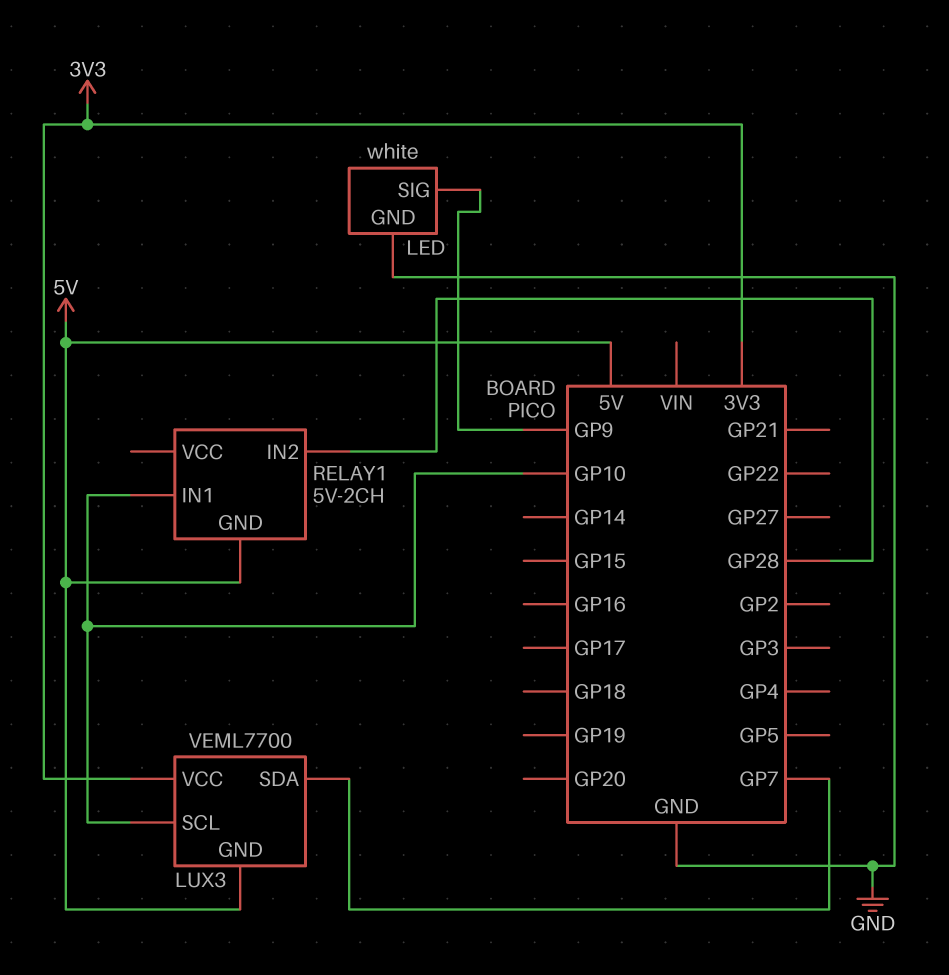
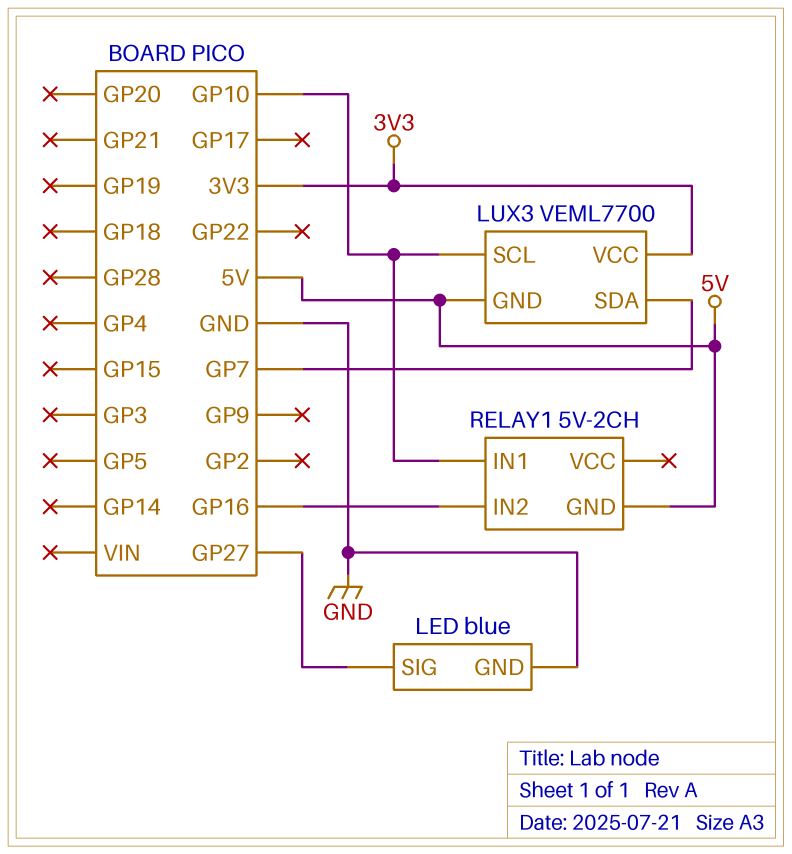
LED: white -> blue
LED pin SIG: GP9 -> GP27
RELAY1 pin IN2: GP28 -> GP16

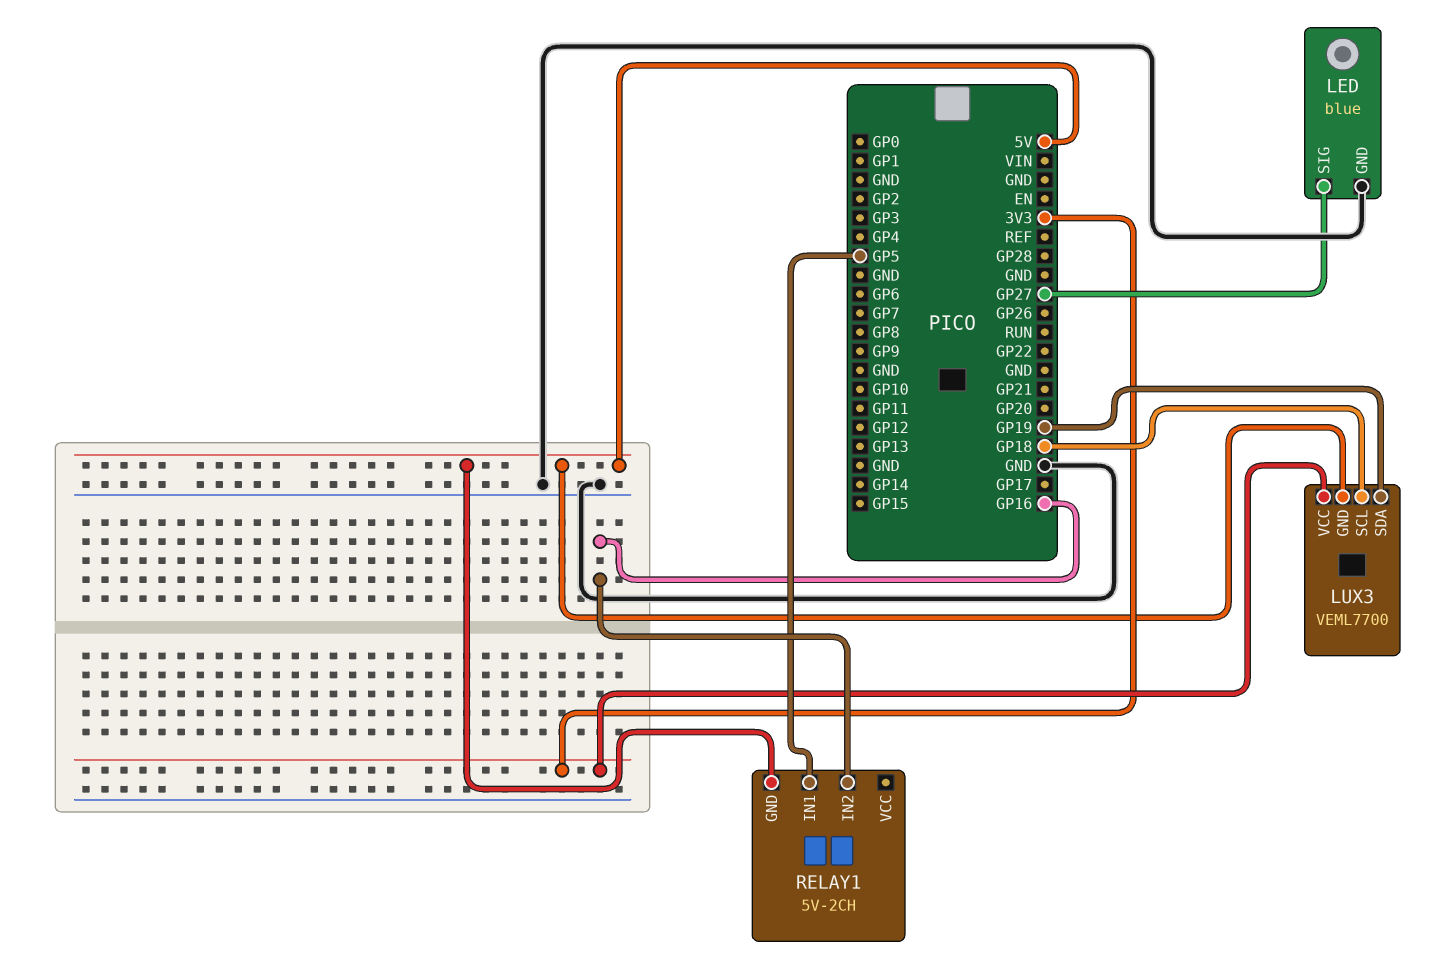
LUX3 pin SCL: GP10 -> GP18
LUX3 pin SDA: GP7 -> GP19
RELAY1 pin IN1: GP10 -> GP5

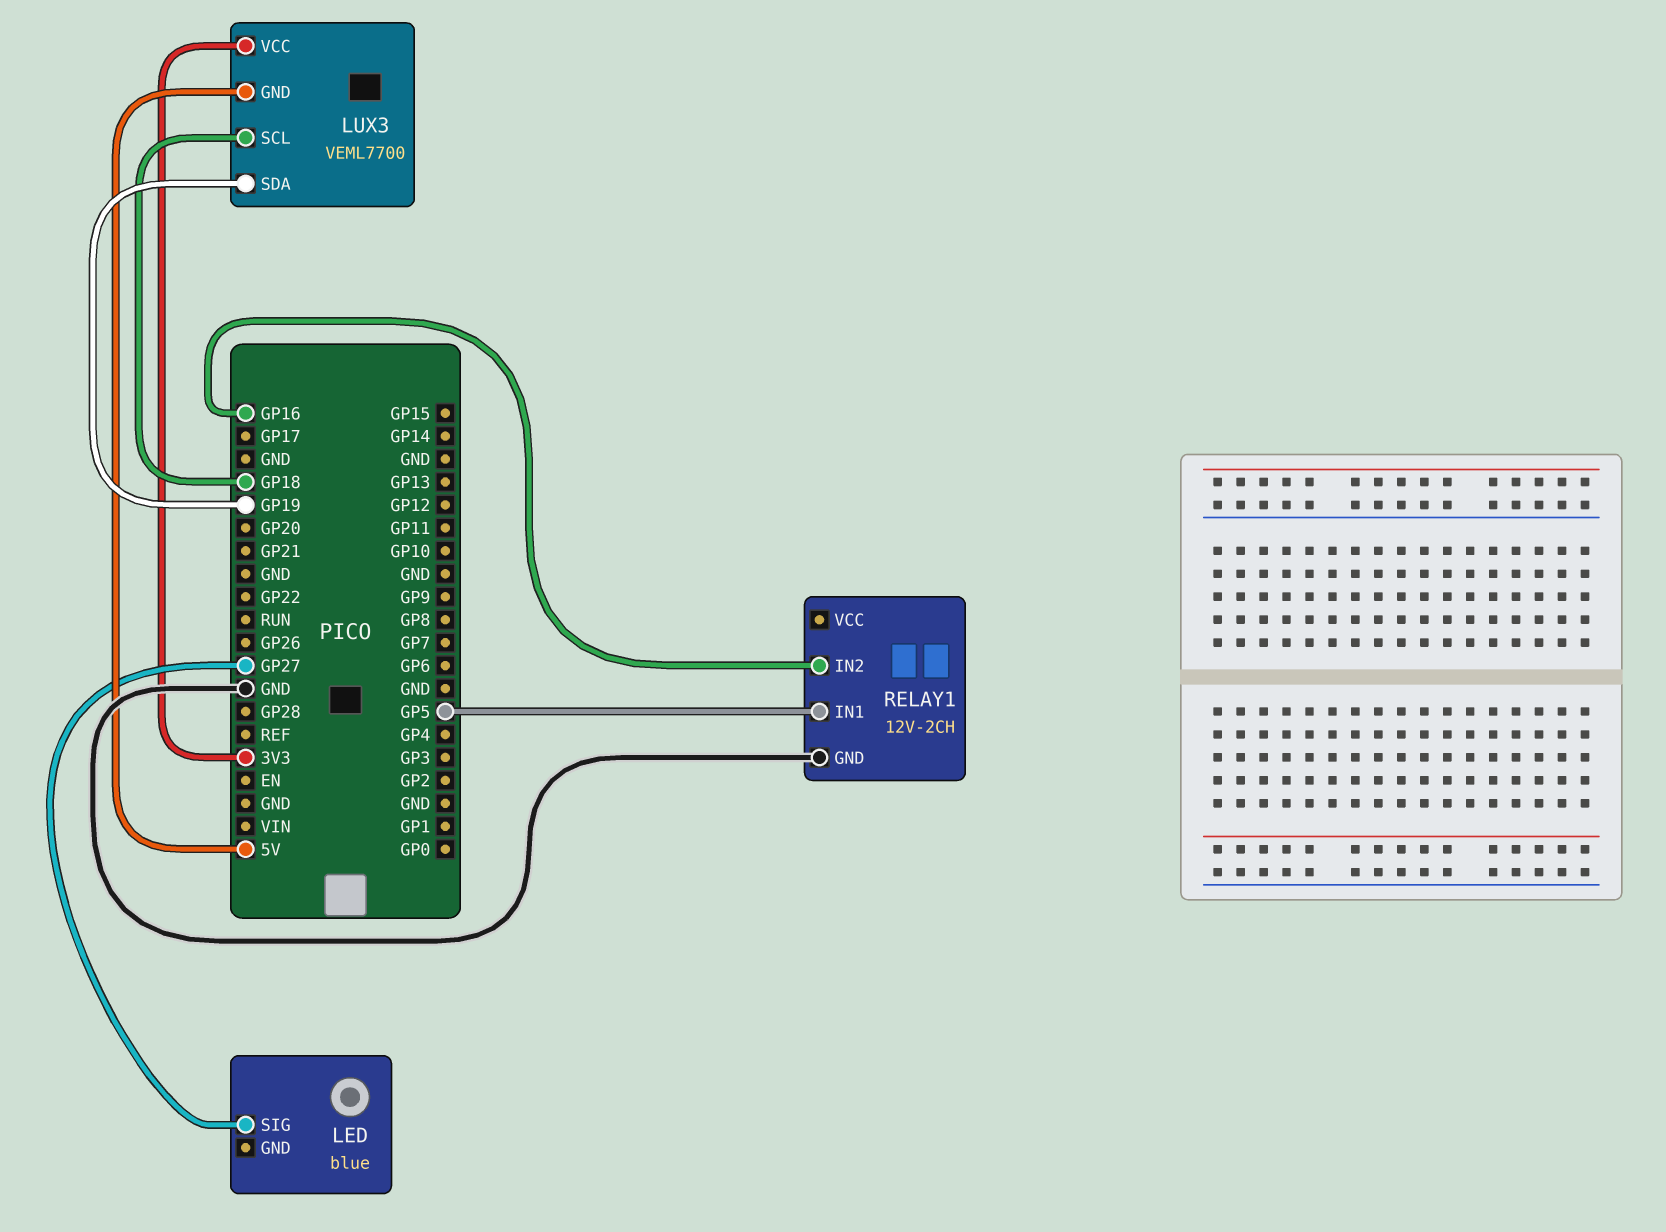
LED pin GND: GND -> none
RELAY1: 5V-2CH -> 12V-2CH
RELAY1 pin GND: 5V -> GND

